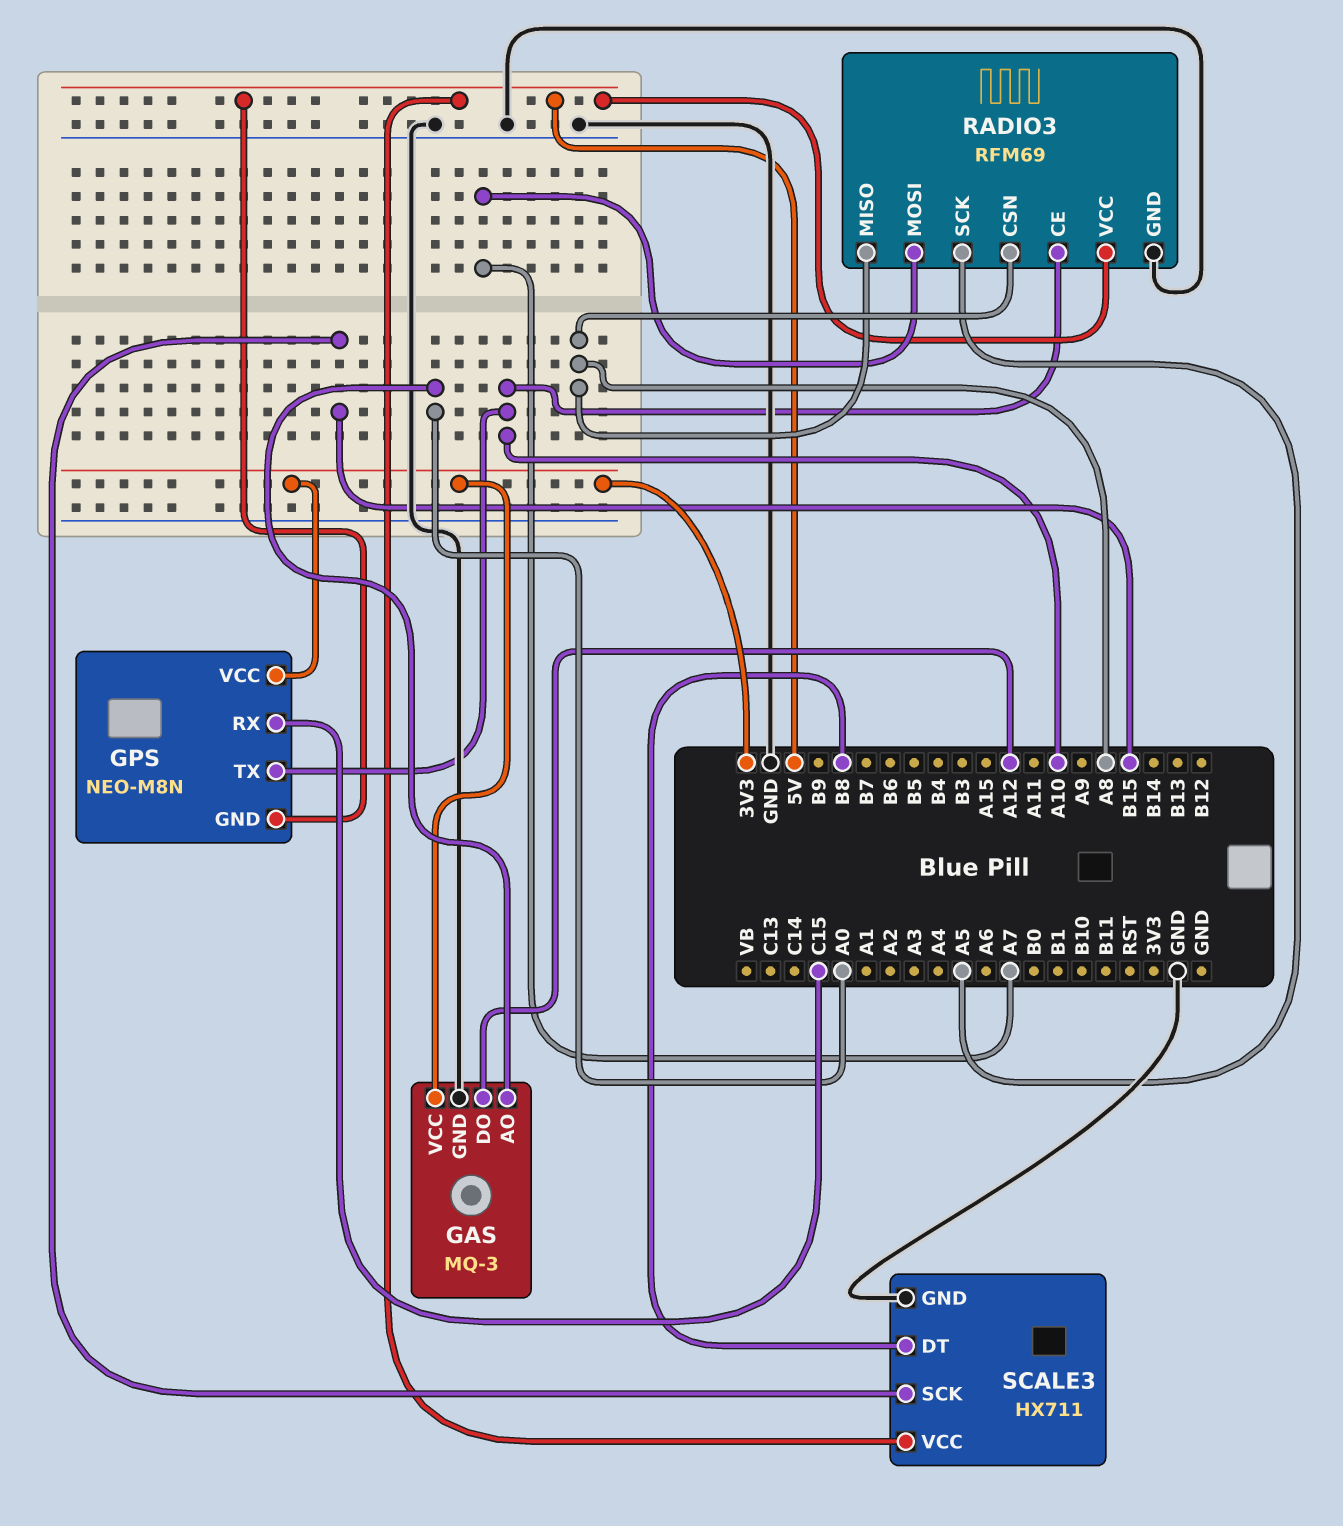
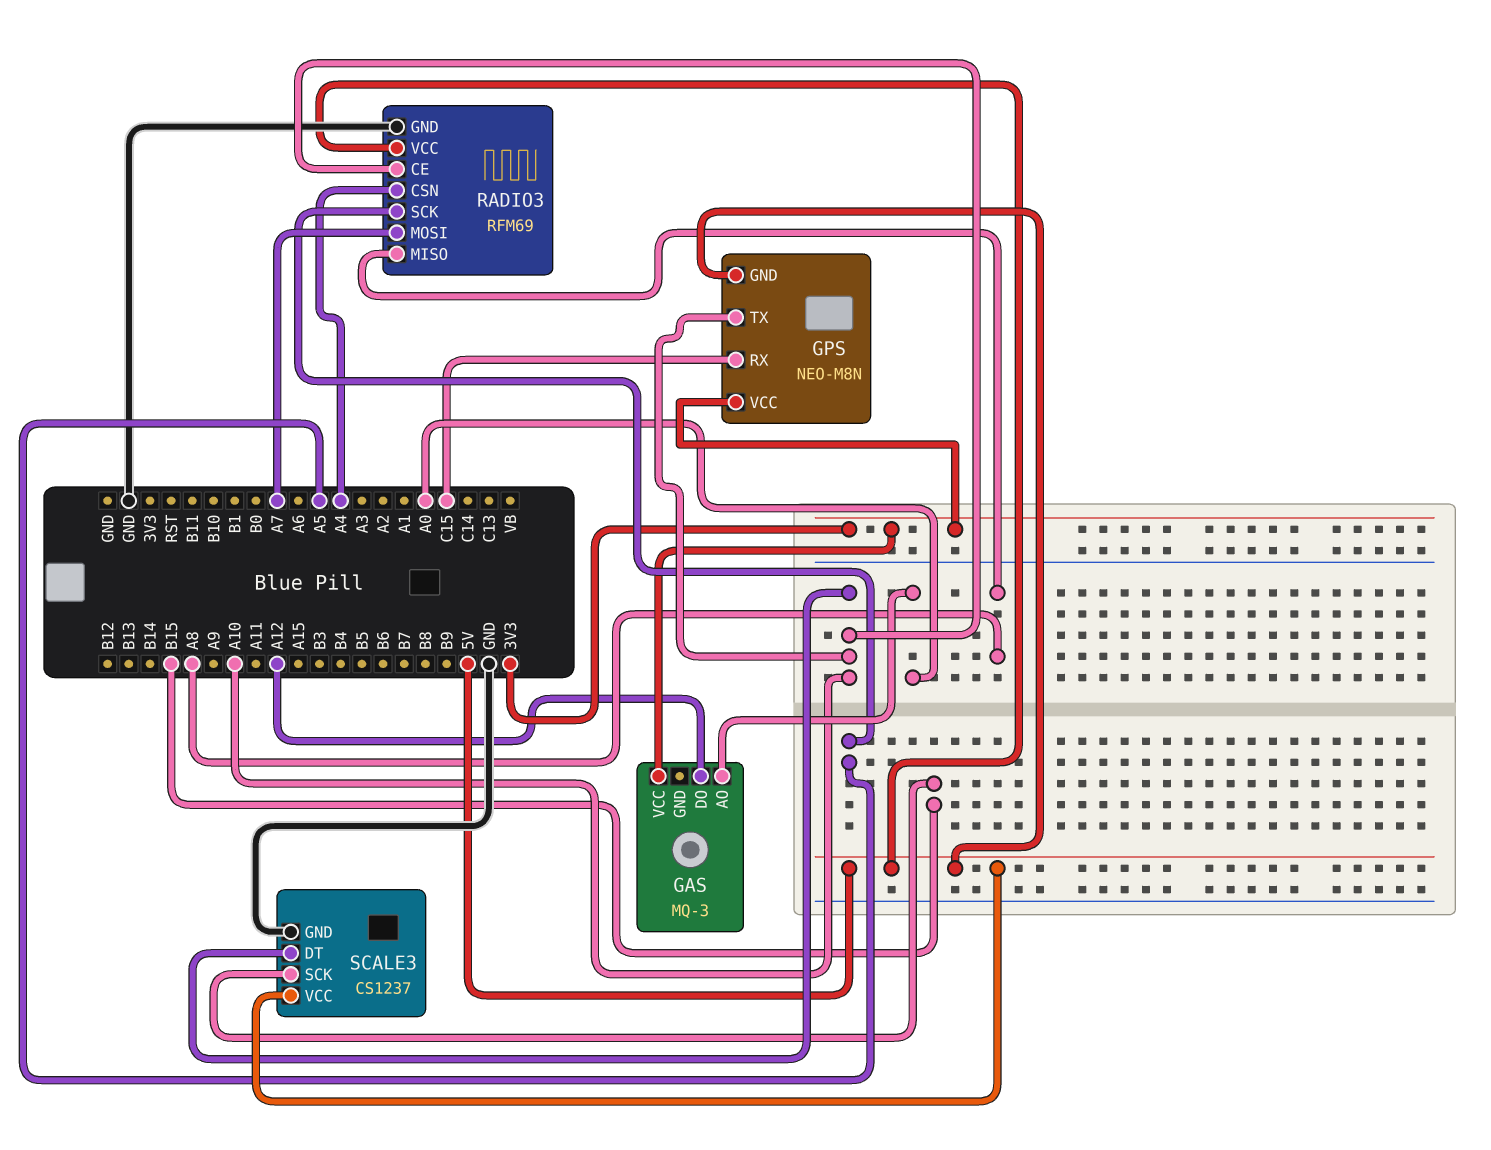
GAS pin GND: GND -> none
RADIO3 pin CSN: A8 -> A4
SCALE3: HX711 -> CS1237
SCALE3 pin DT: B8 -> A10

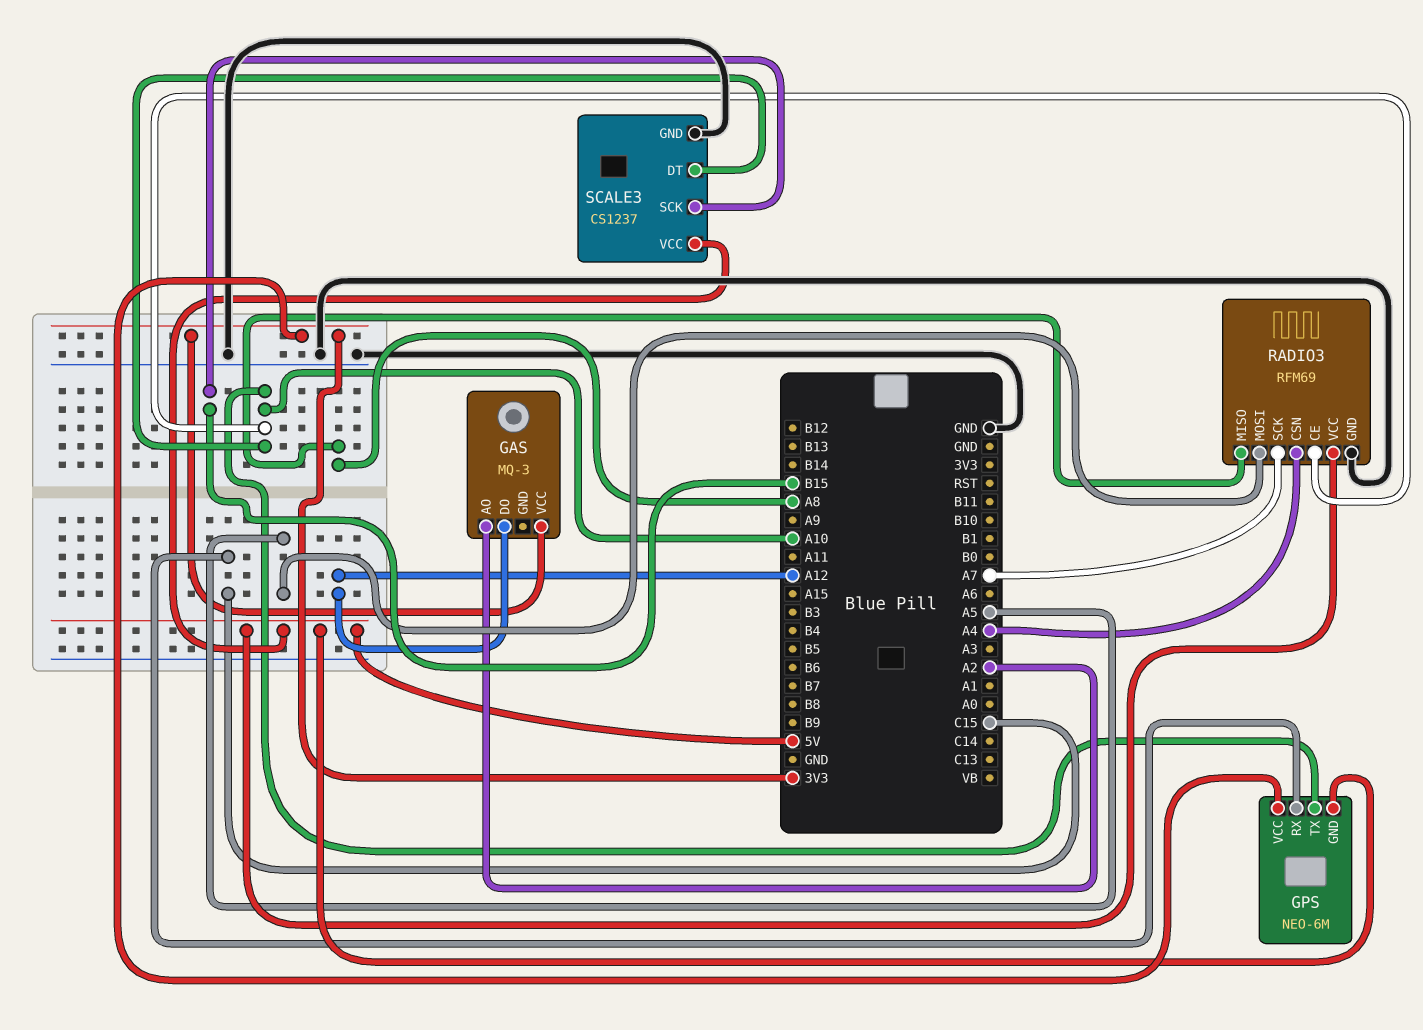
GAS pin AO: A0 -> A2
GPS: NEO-M8N -> NEO-6M
RADIO3 pin MOSI: A7 -> A5
RADIO3 pin SCK: A5 -> A7

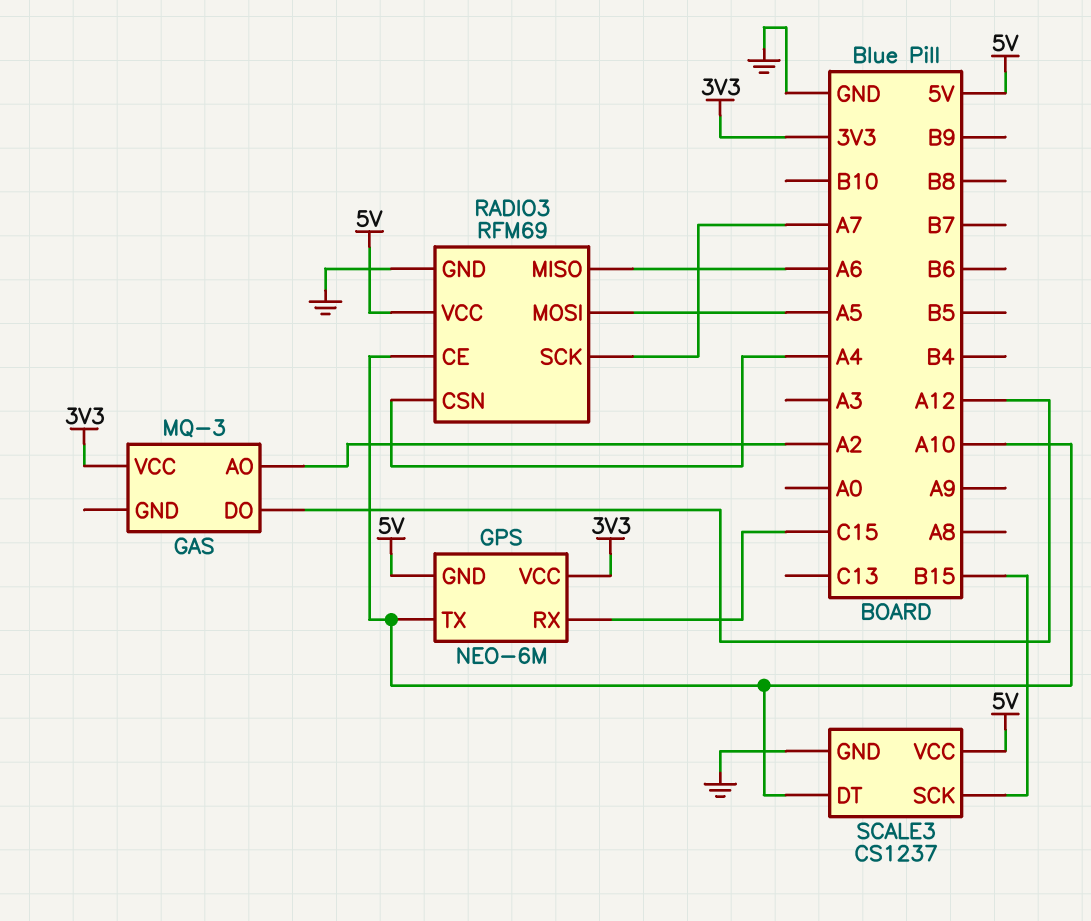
RADIO3 pin MISO: A8 -> A6

